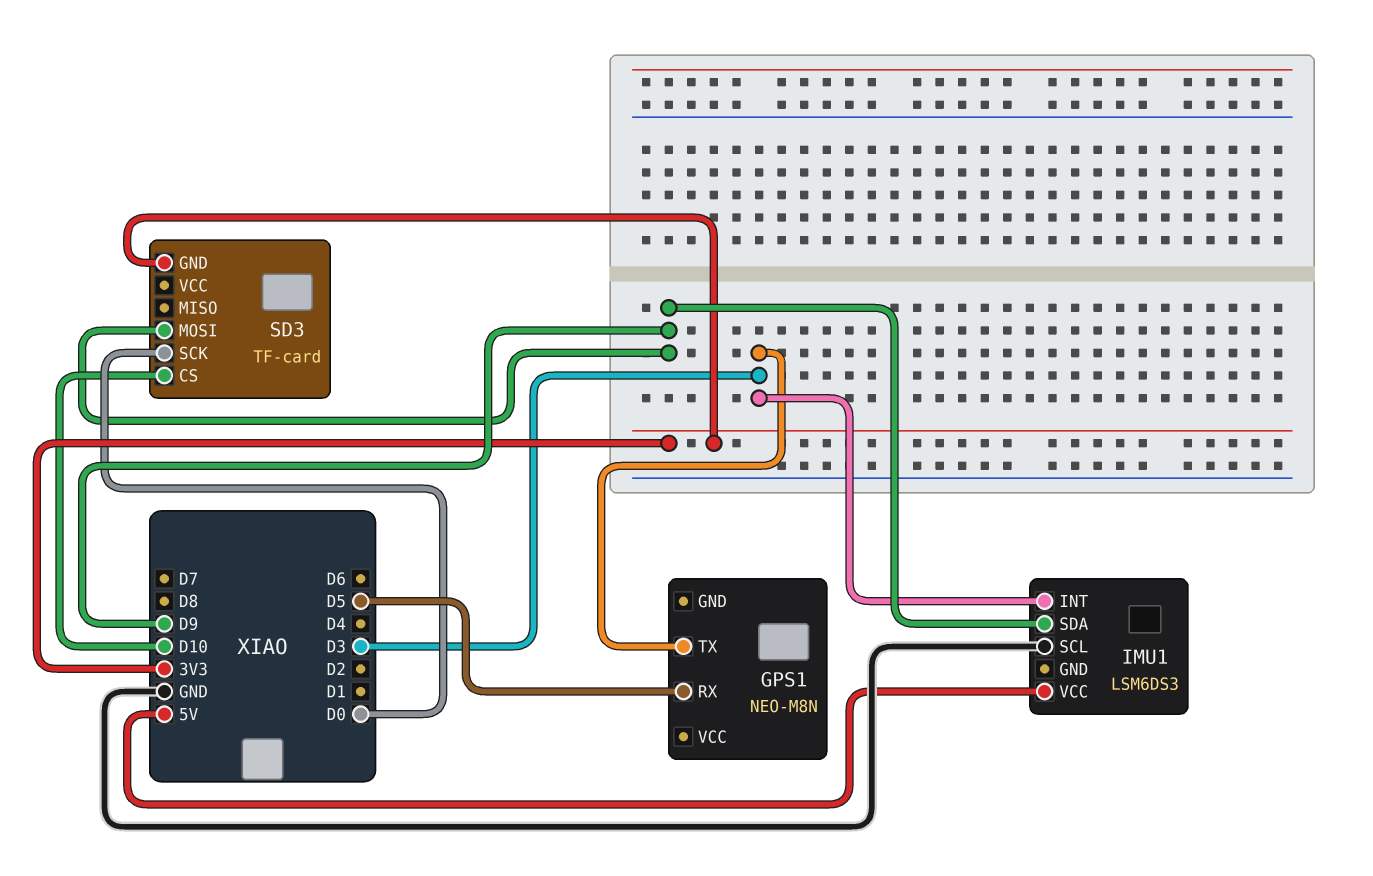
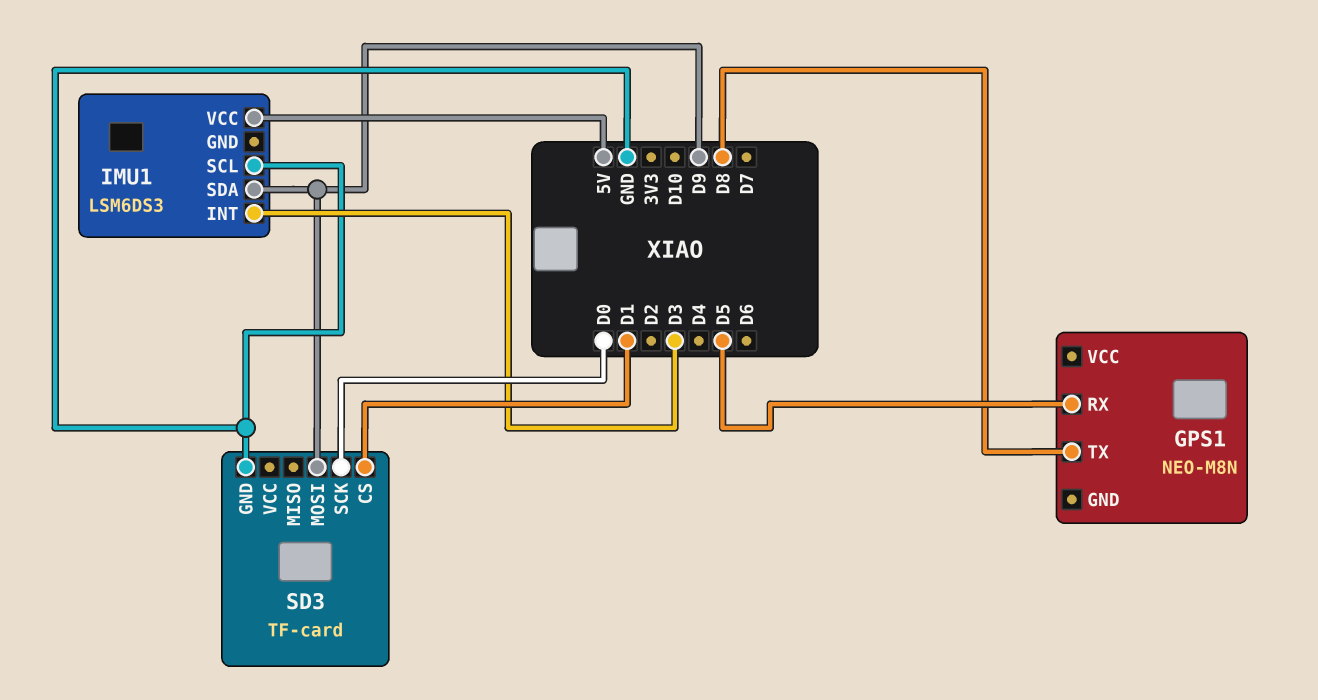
GPS1 pin TX: D3 -> D8
SD3 pin CS: D10 -> D1
SD3 pin GND: 3V3 -> GND

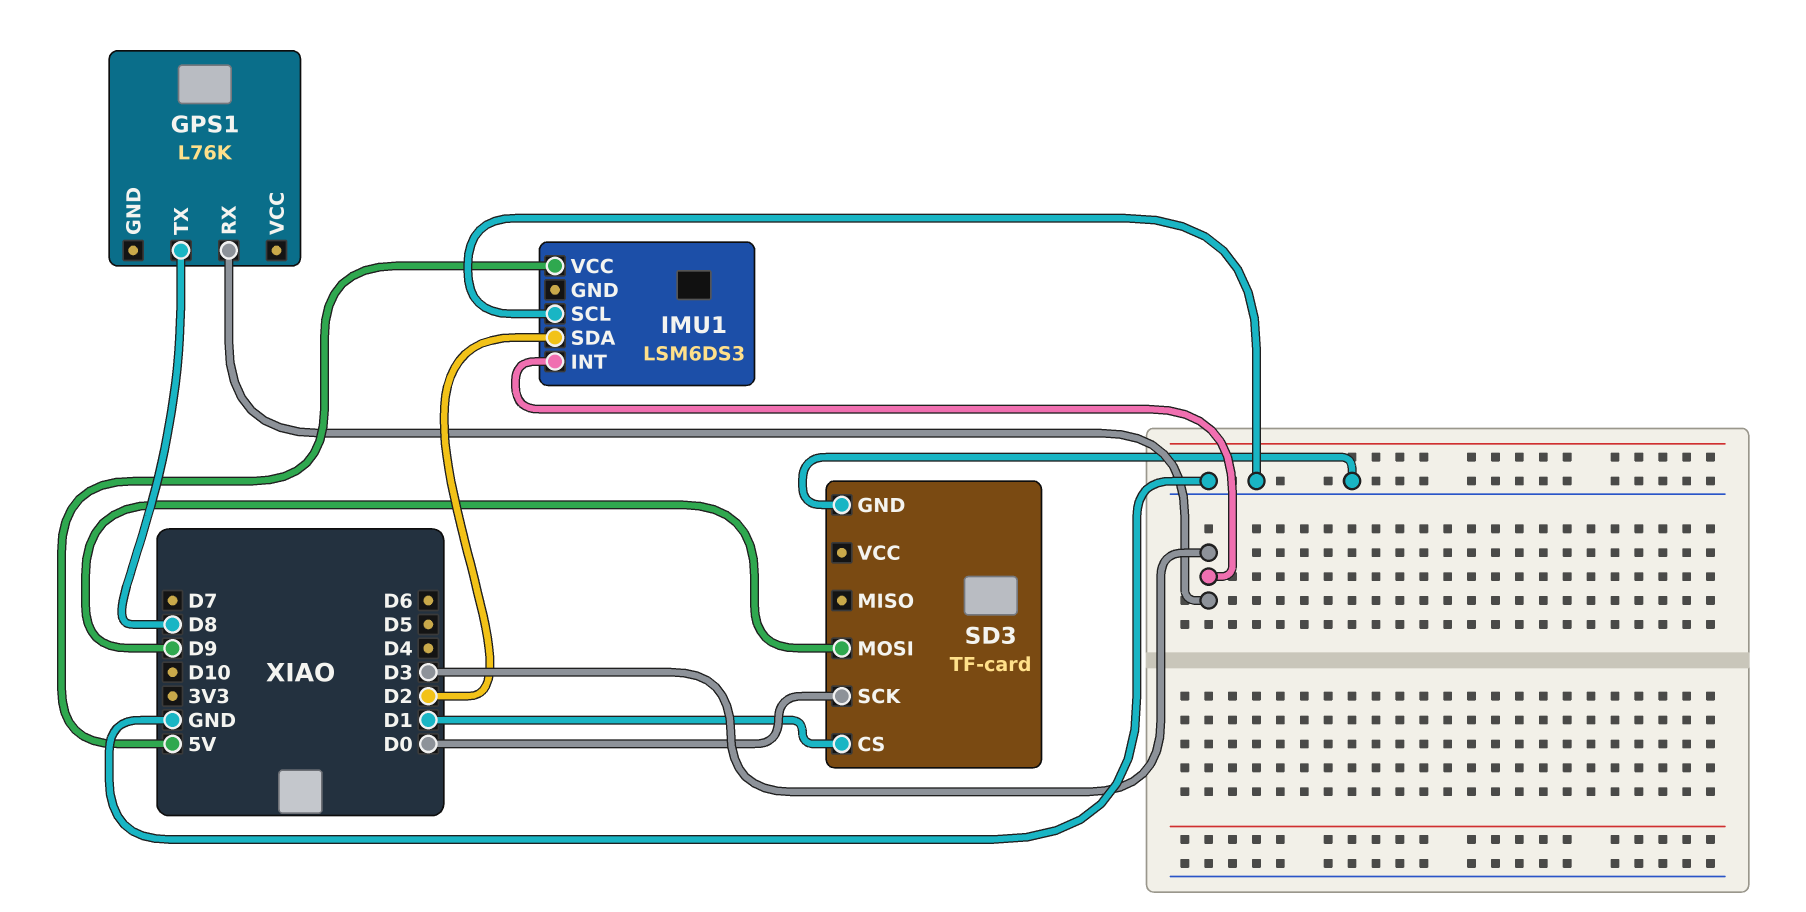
GPS1: NEO-M8N -> L76K
GPS1 pin RX: D5 -> D3
IMU1 pin SDA: D9 -> D2

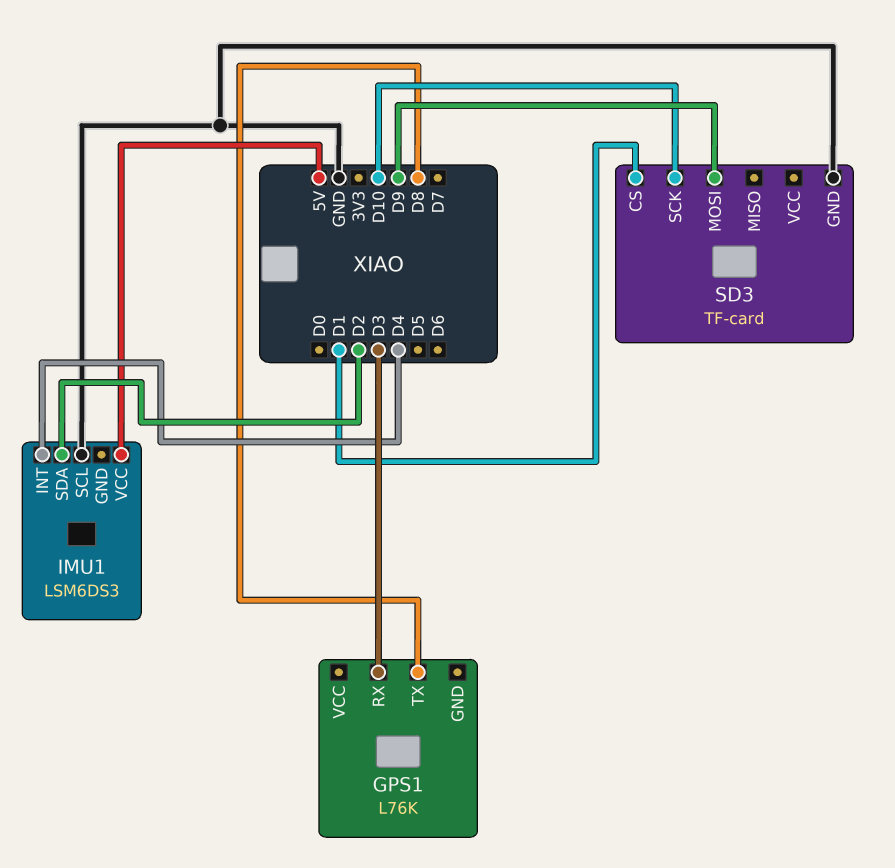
IMU1 pin INT: D3 -> D4
SD3 pin SCK: D0 -> D10

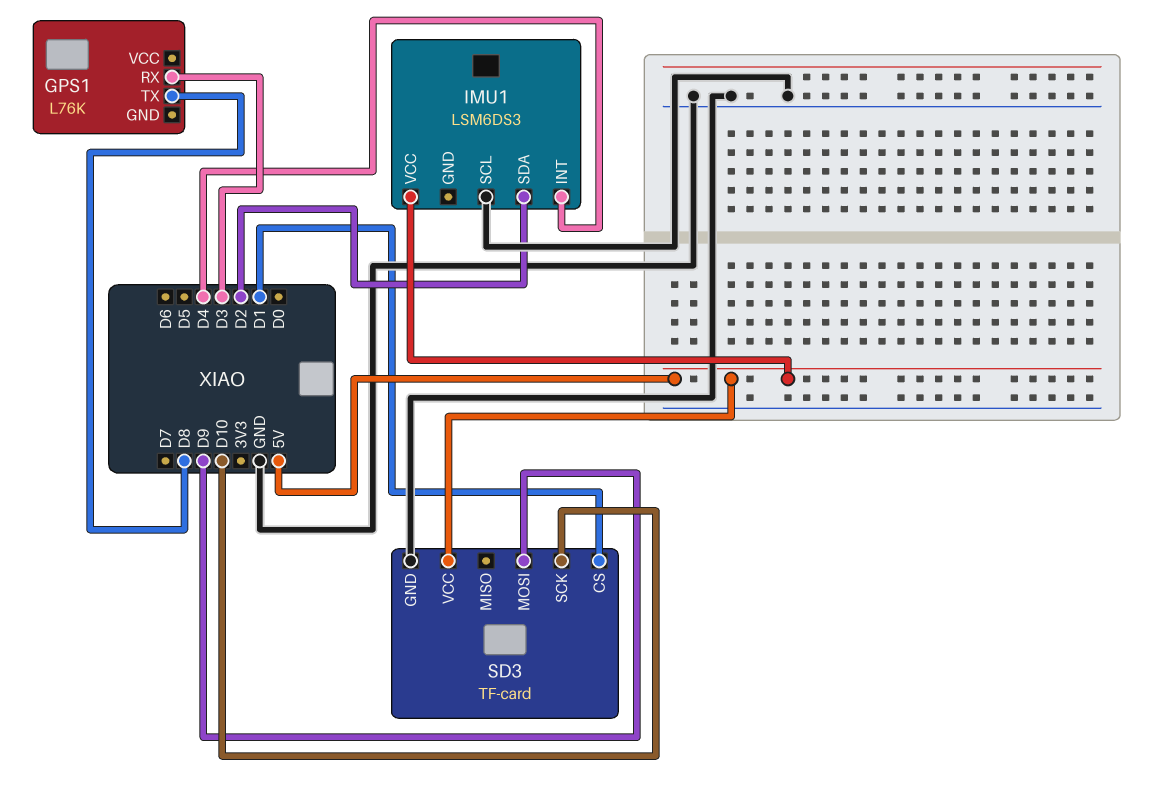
SD3 pin VCC: none -> 5V

